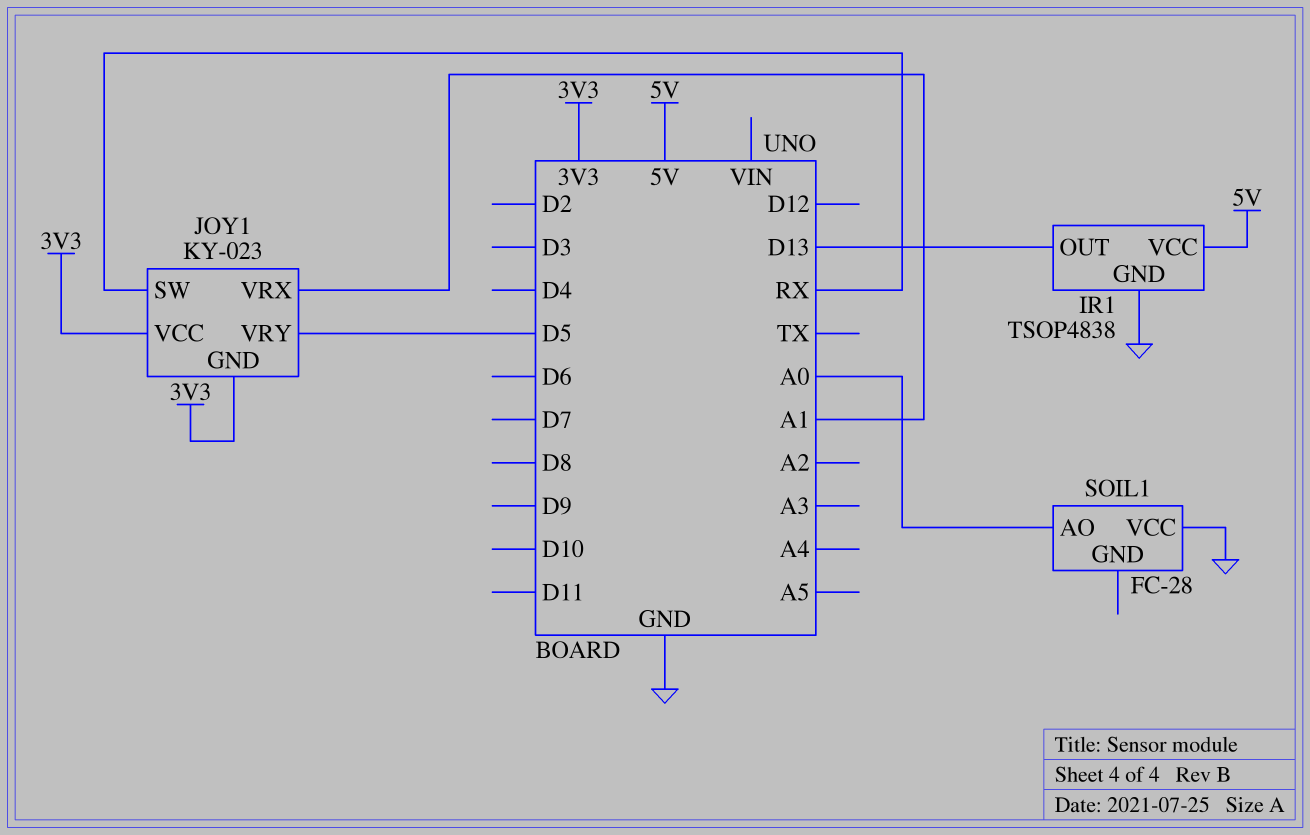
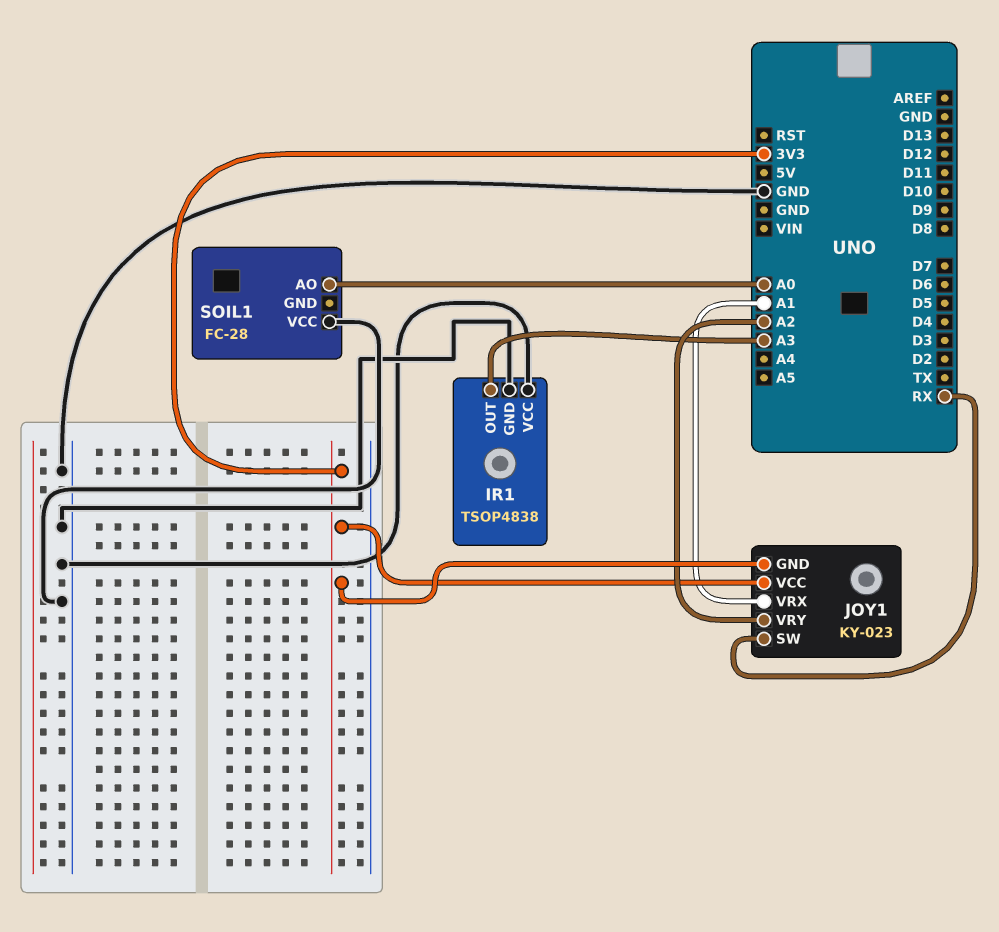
IR1 pin OUT: D13 -> A3
IR1 pin VCC: 5V -> GND
JOY1 pin VRY: D5 -> A2

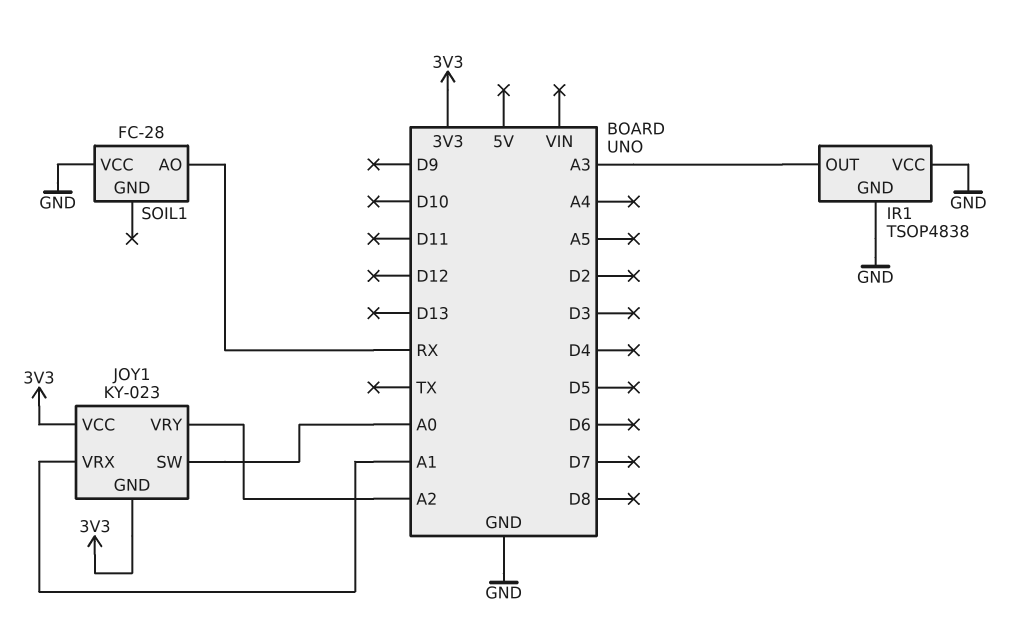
JOY1 pin SW: RX -> A0
SOIL1 pin AO: A0 -> RX

